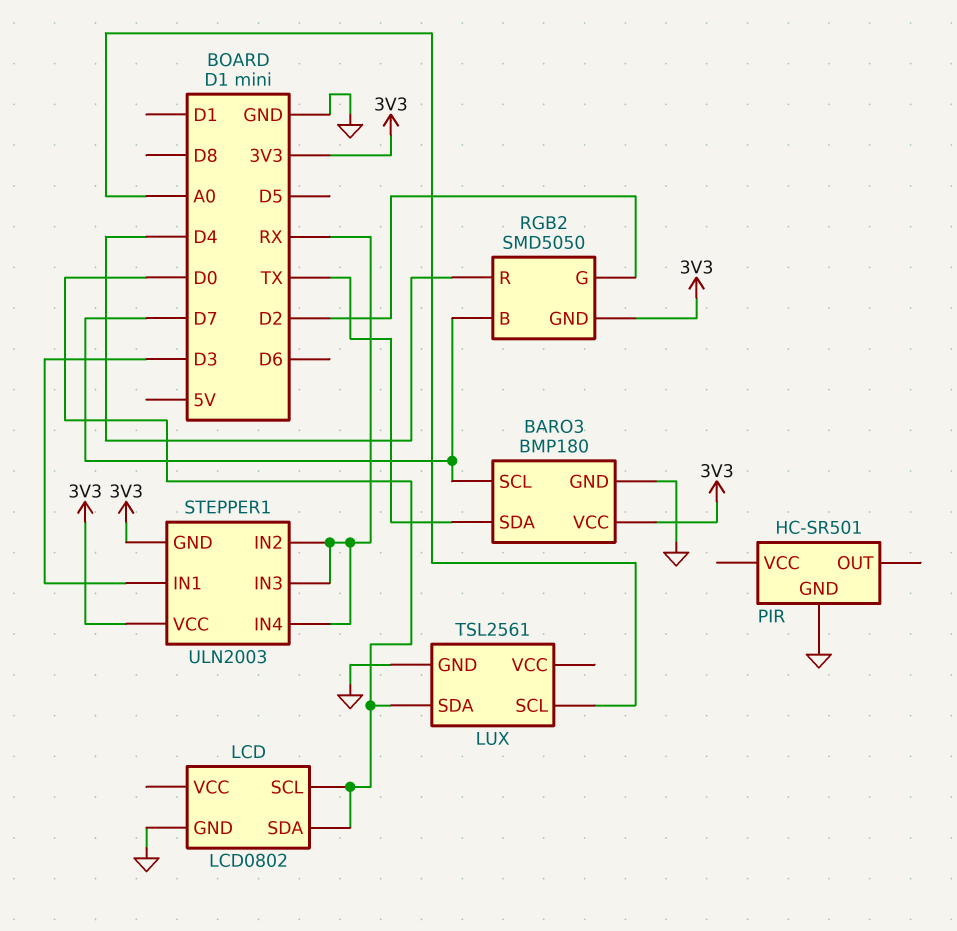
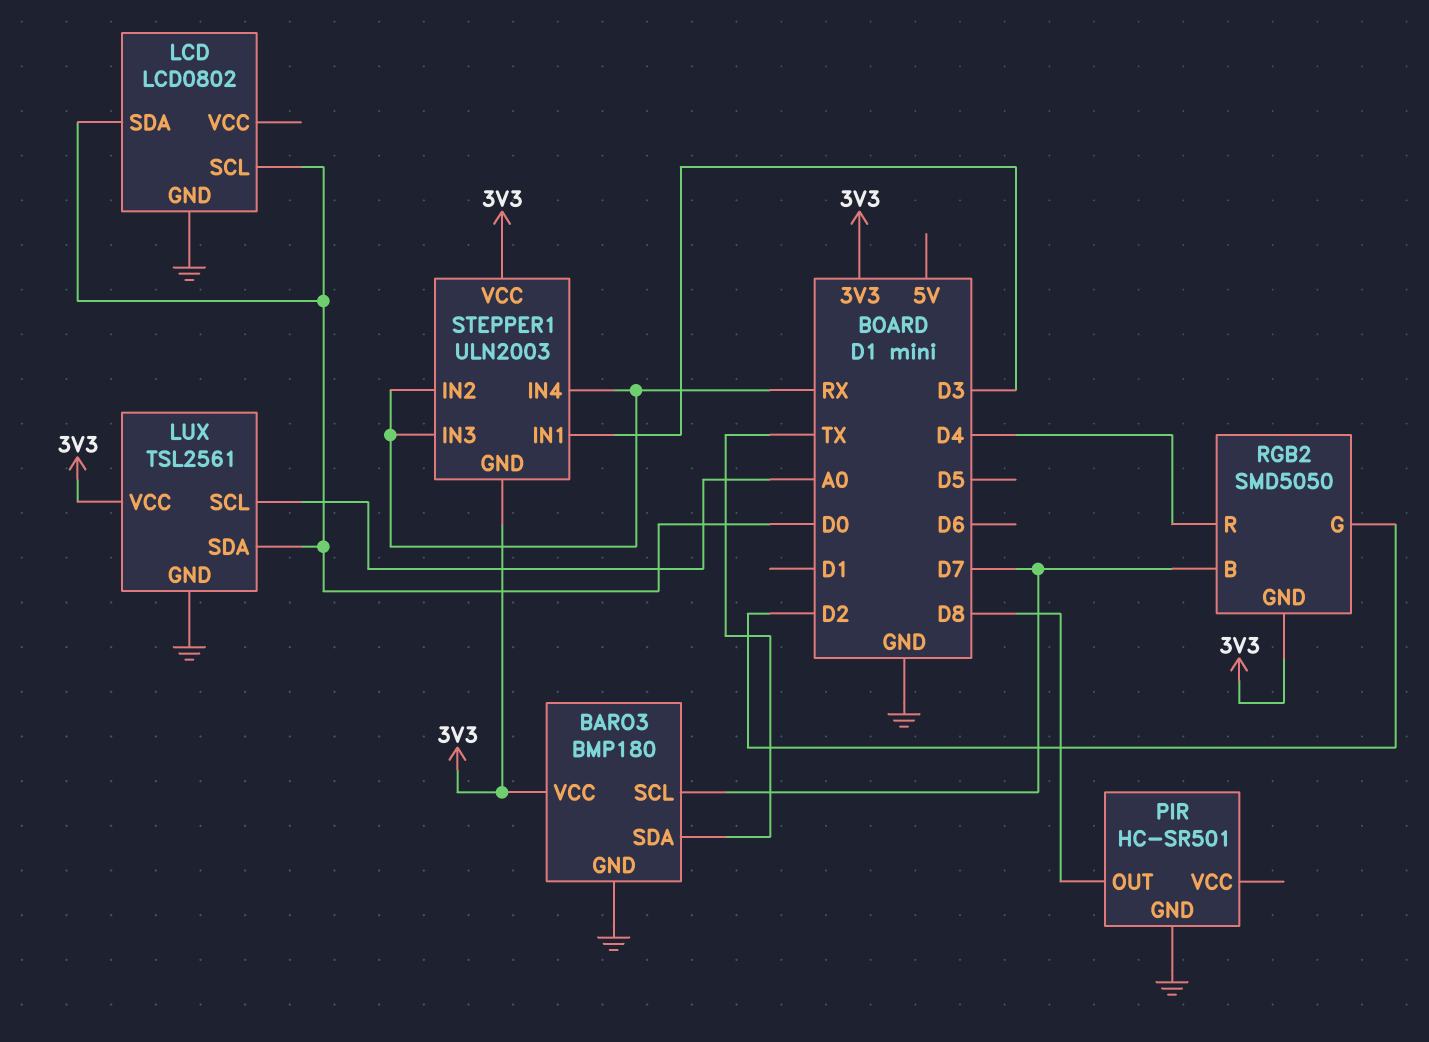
LUX pin VCC: none -> 3V3
PIR pin OUT: none -> D8

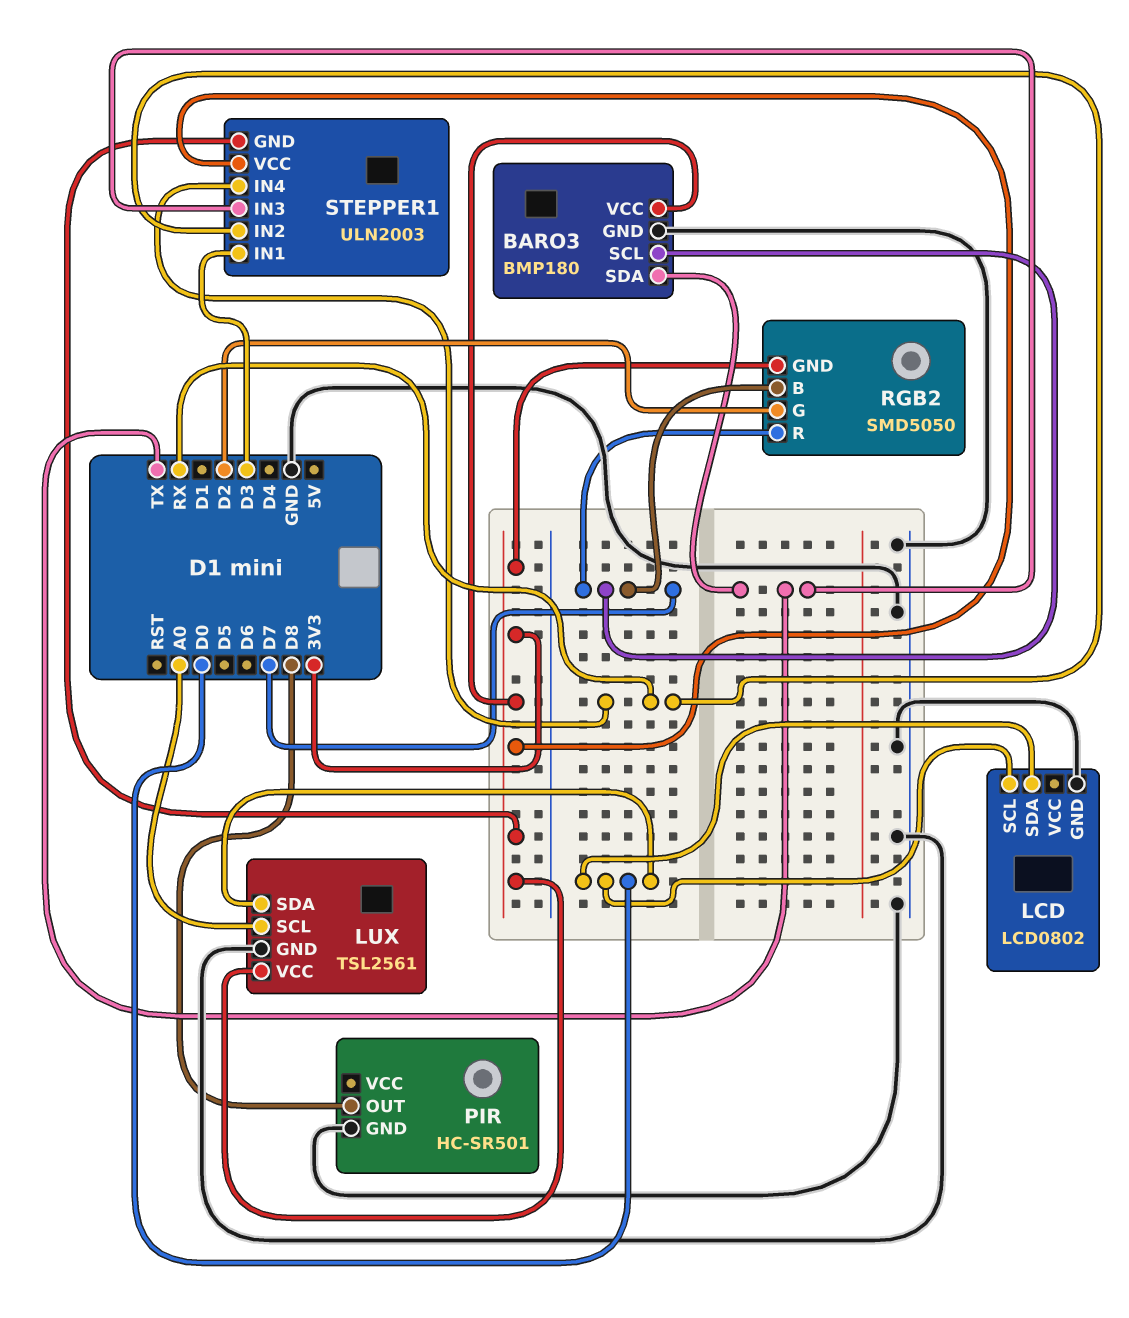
RGB2 pin R: D4 -> D7
STEPPER1 pin IN3: RX -> TX

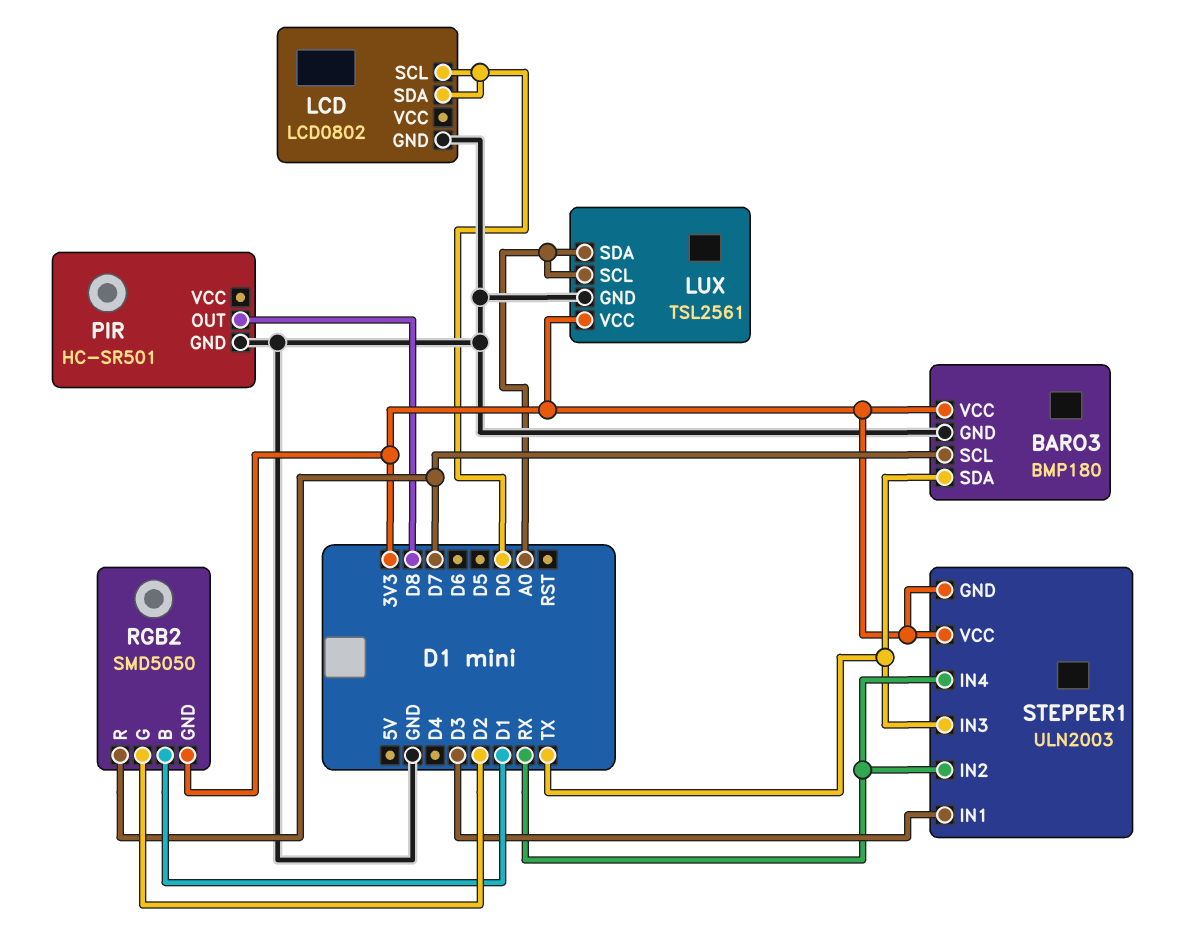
LUX pin SDA: D0 -> A0
RGB2 pin B: D7 -> D1

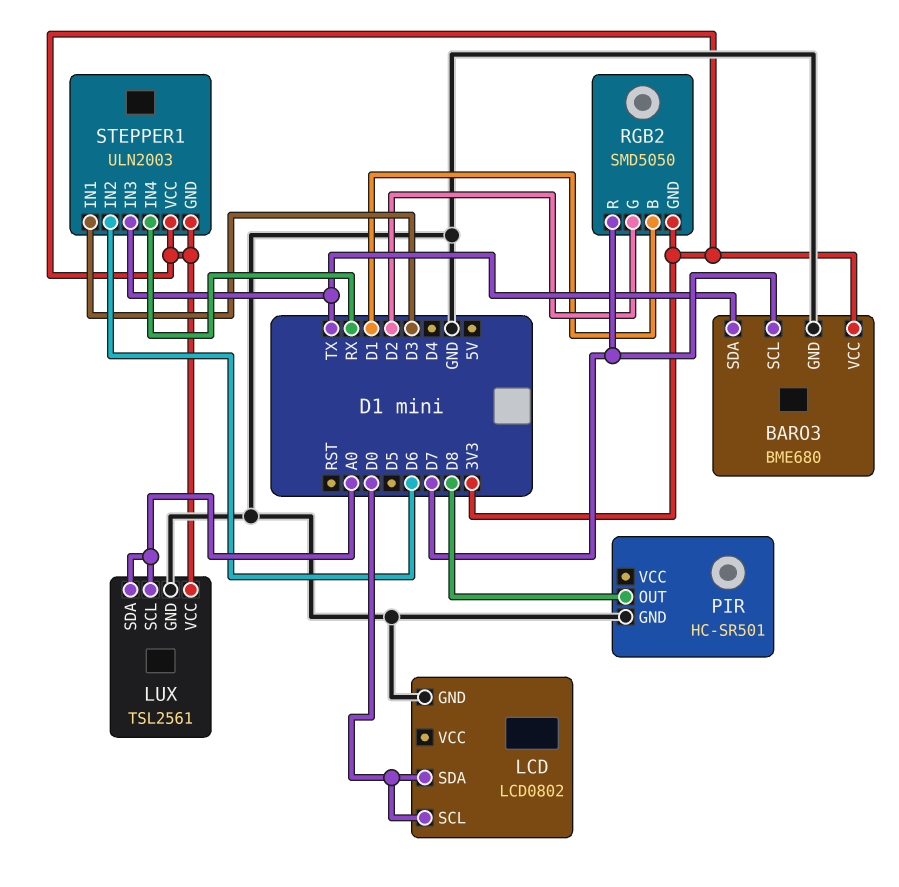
BARO3: BMP180 -> BME680
STEPPER1 pin IN2: RX -> D6

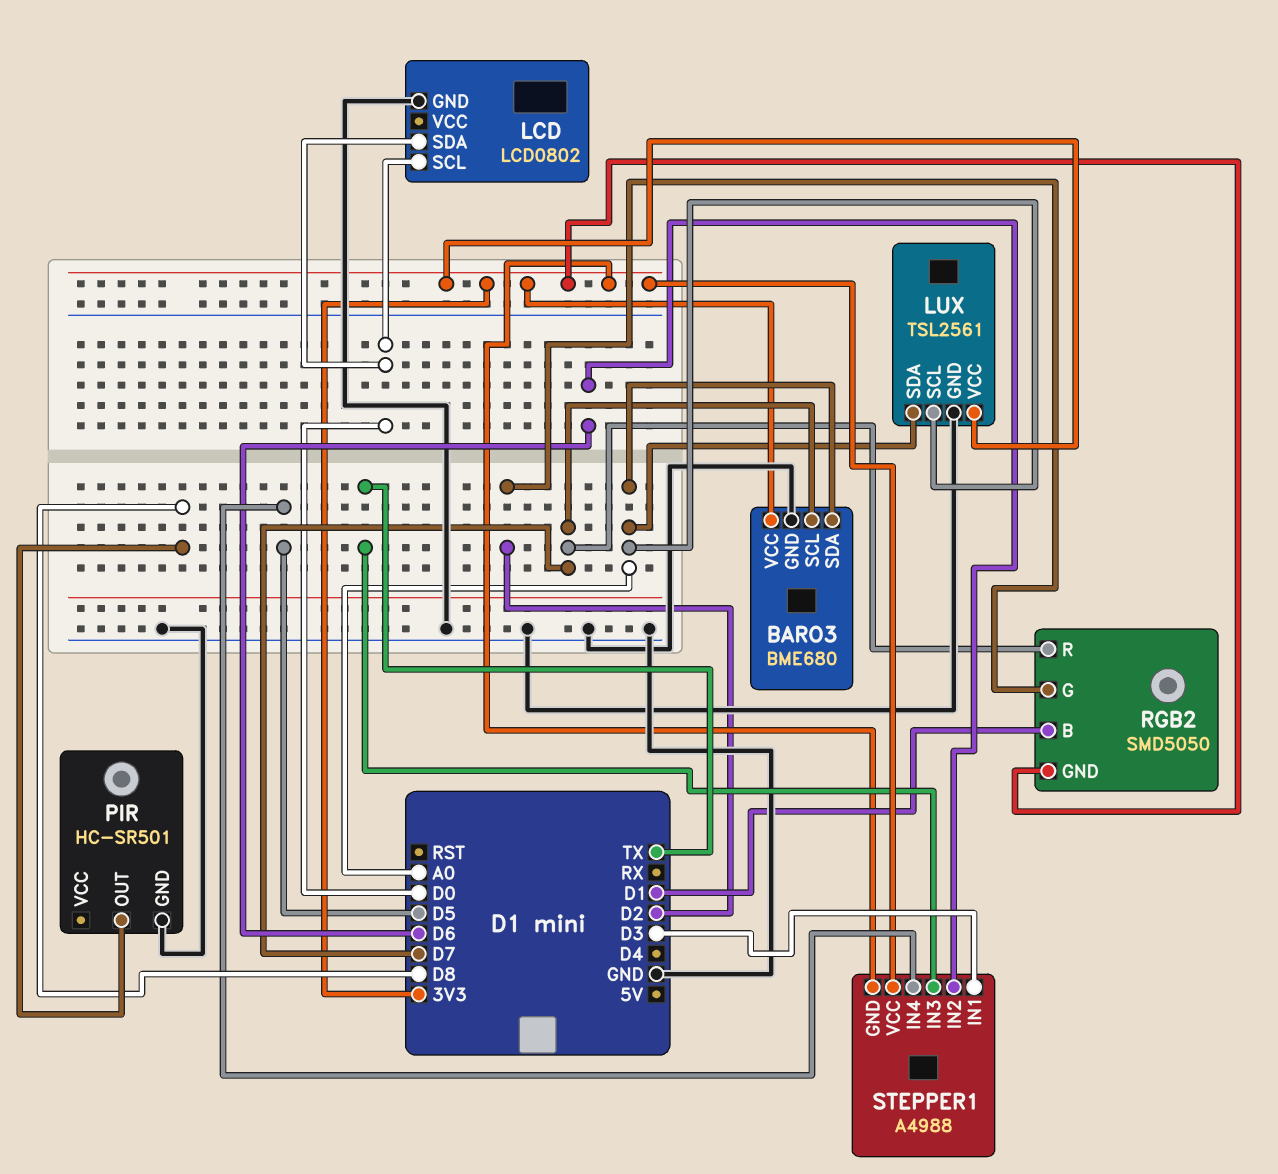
BARO3 pin SDA: TX -> A0
STEPPER1: ULN2003 -> A4988
STEPPER1 pin IN4: RX -> D5

